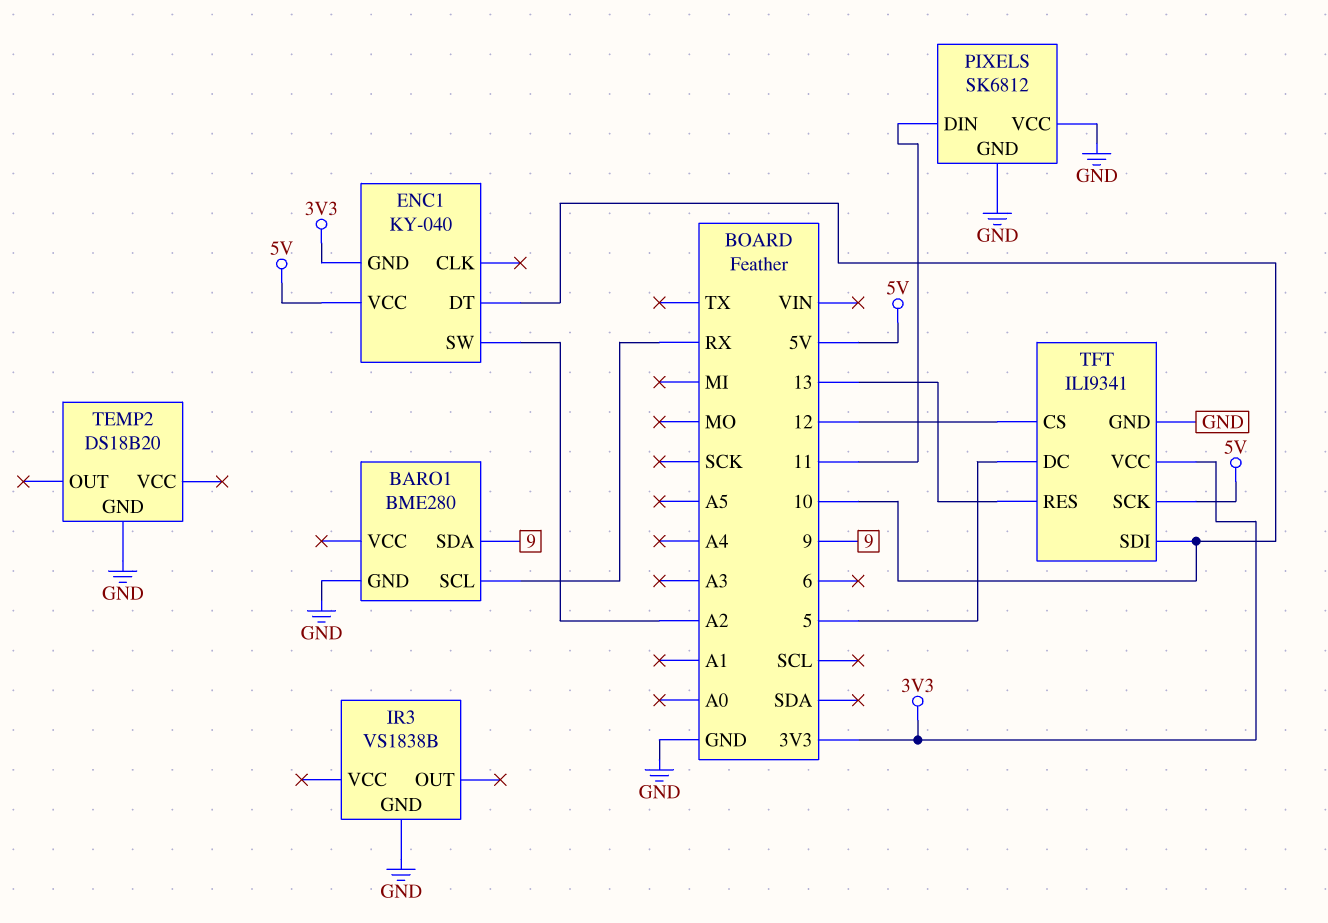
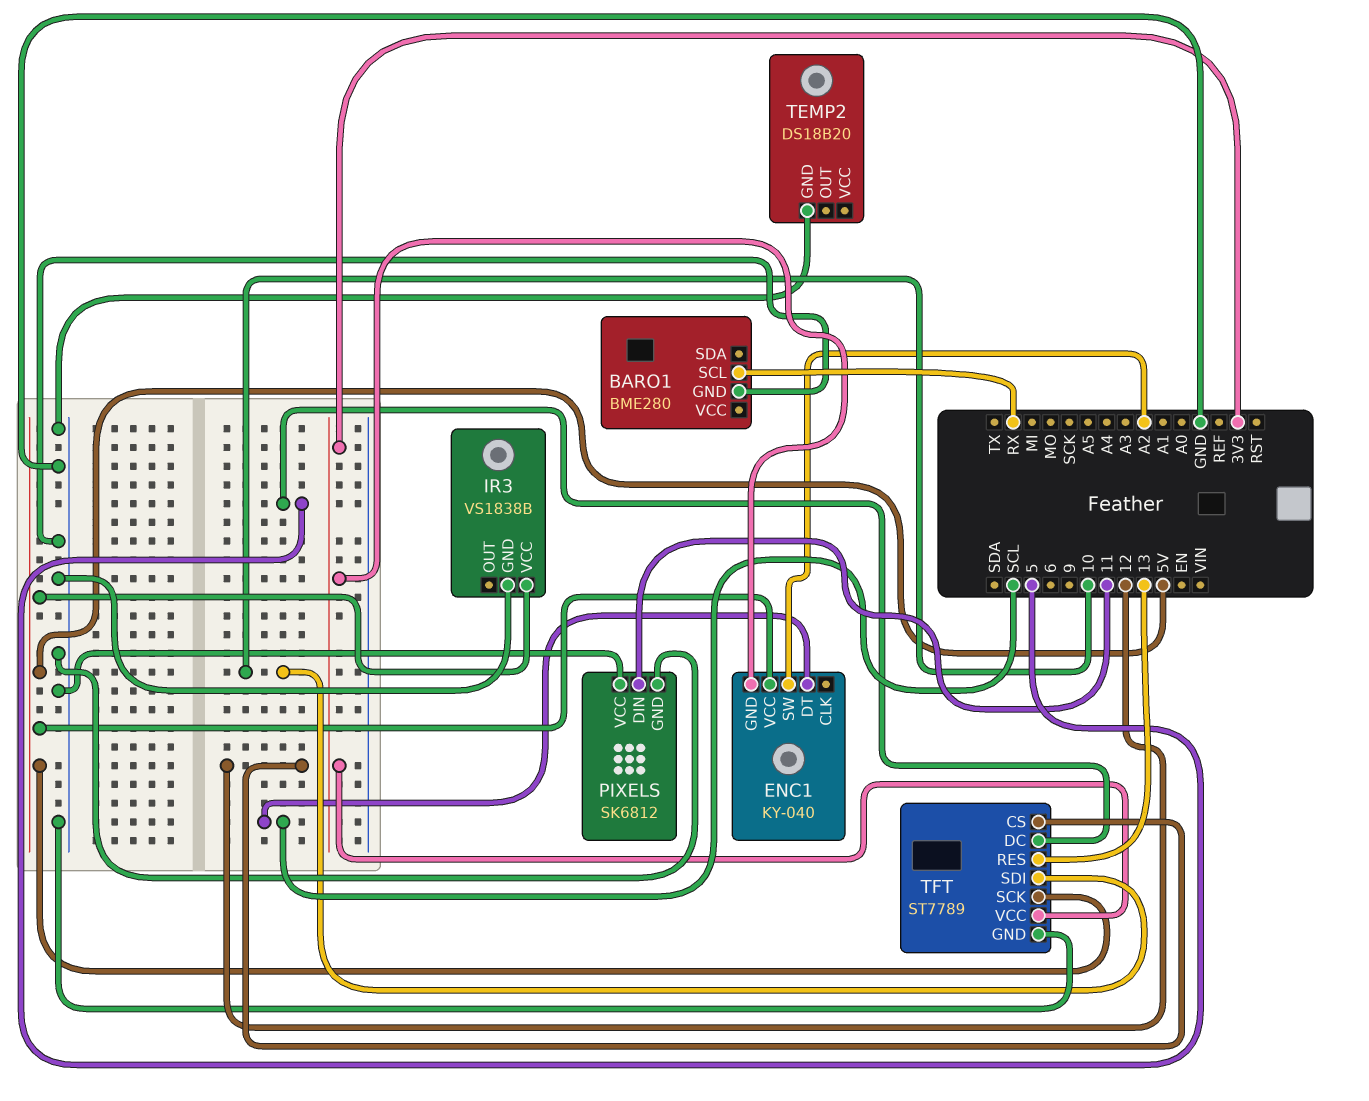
BARO1 pin SDA: 9 -> none
ENC1 pin DT: 10 -> SCL
IR3 pin VCC: none -> 5V
TFT: ILI9341 -> ST7789

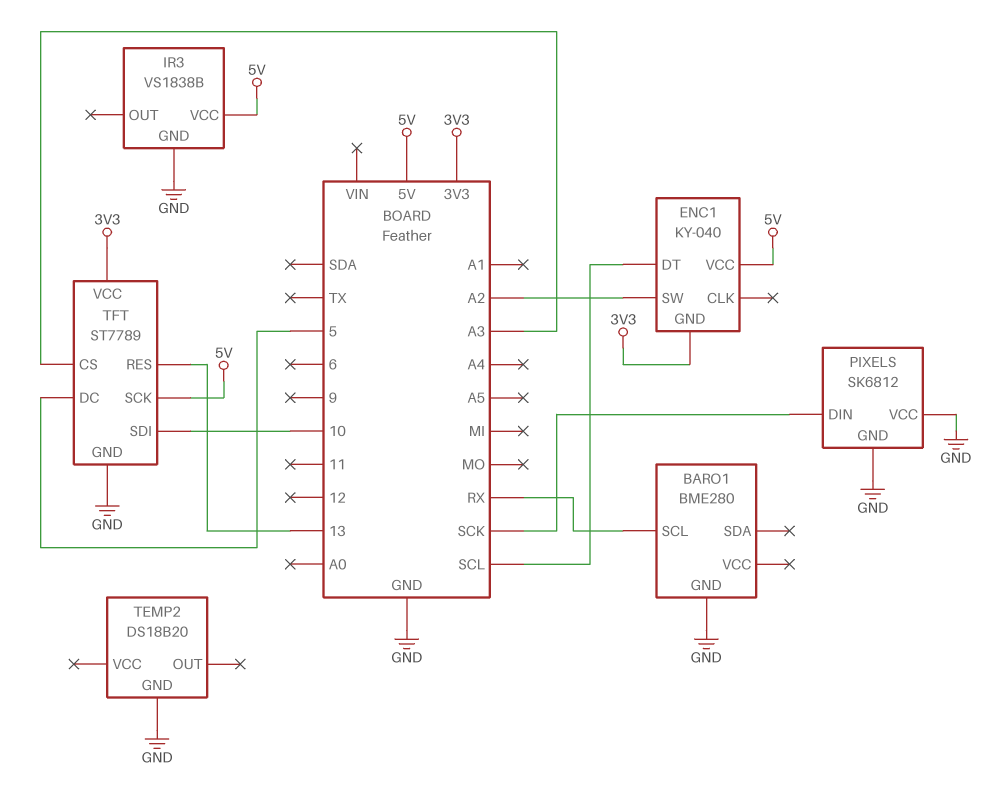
PIXELS pin DIN: 11 -> SCK
TFT pin CS: 12 -> A3

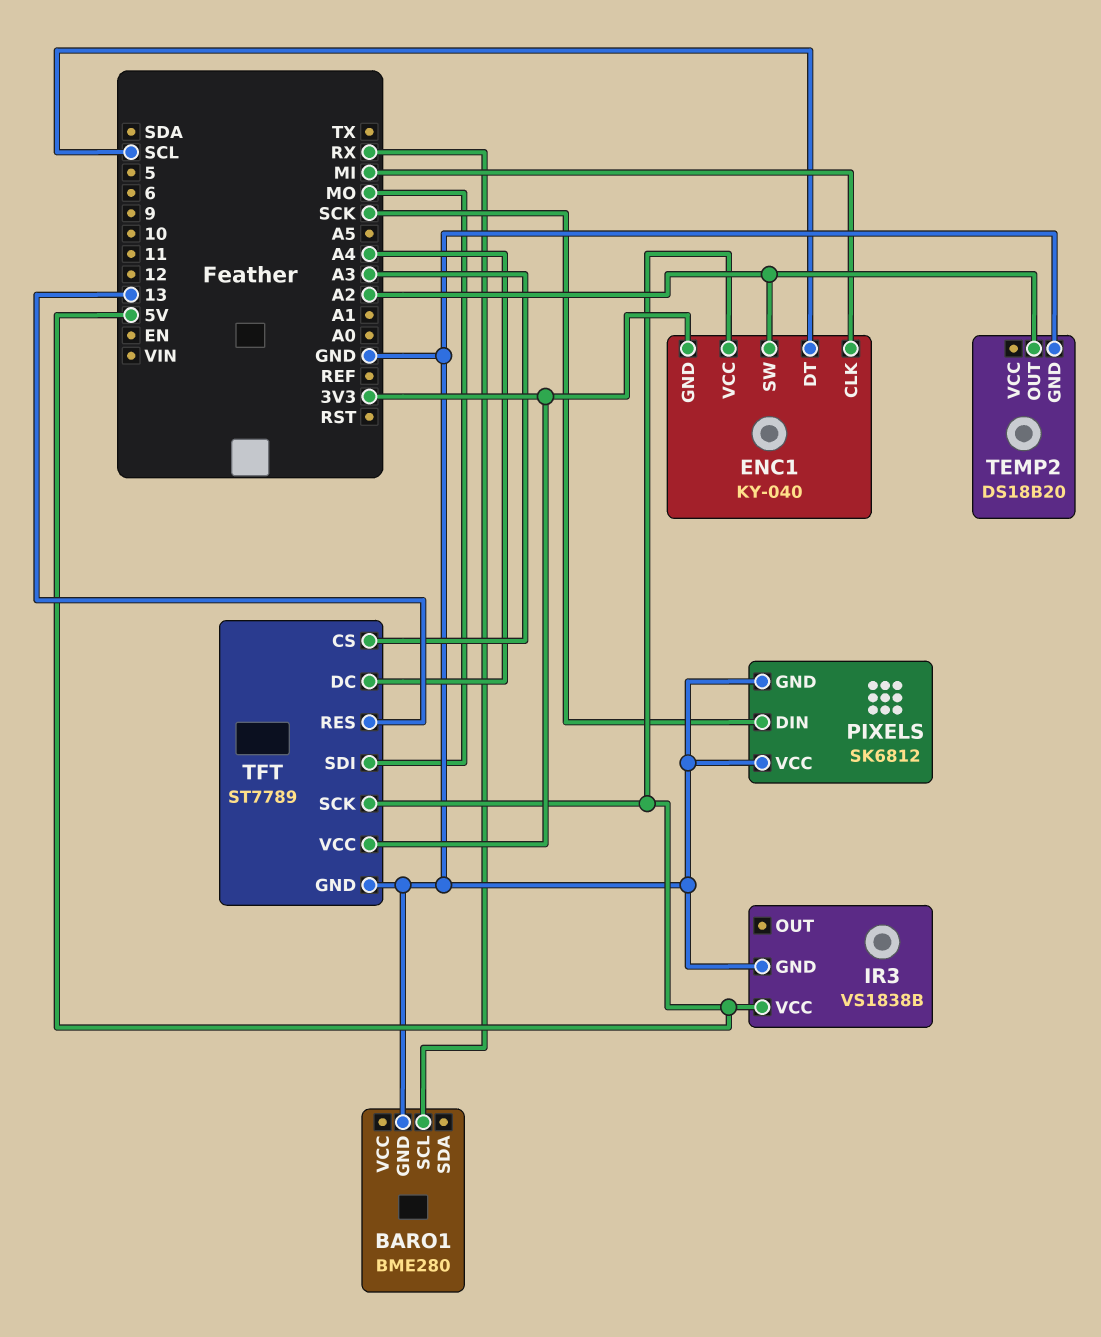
ENC1 pin CLK: none -> MI
TEMP2 pin OUT: none -> A2
TFT pin DC: 5 -> A4
TFT pin SDI: 10 -> MO

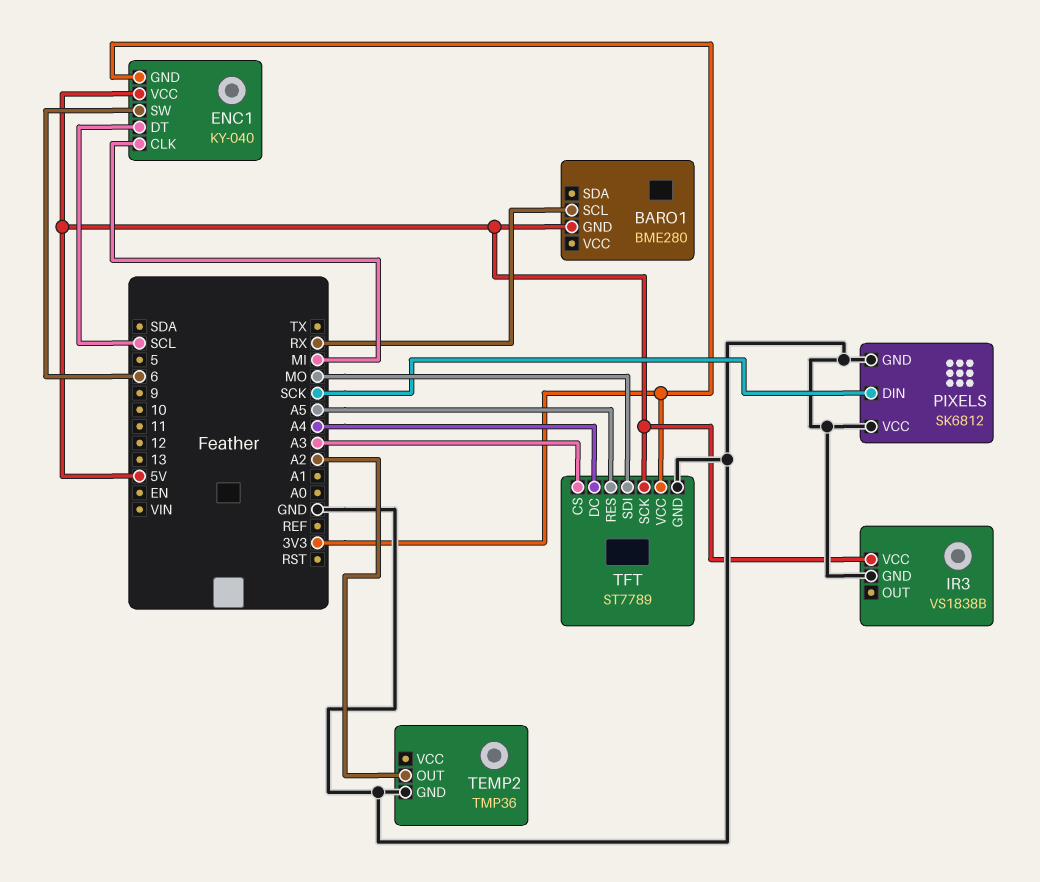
BARO1 pin GND: GND -> 5V
ENC1 pin SW: A2 -> 6
TEMP2: DS18B20 -> TMP36
TFT pin RES: 13 -> A5

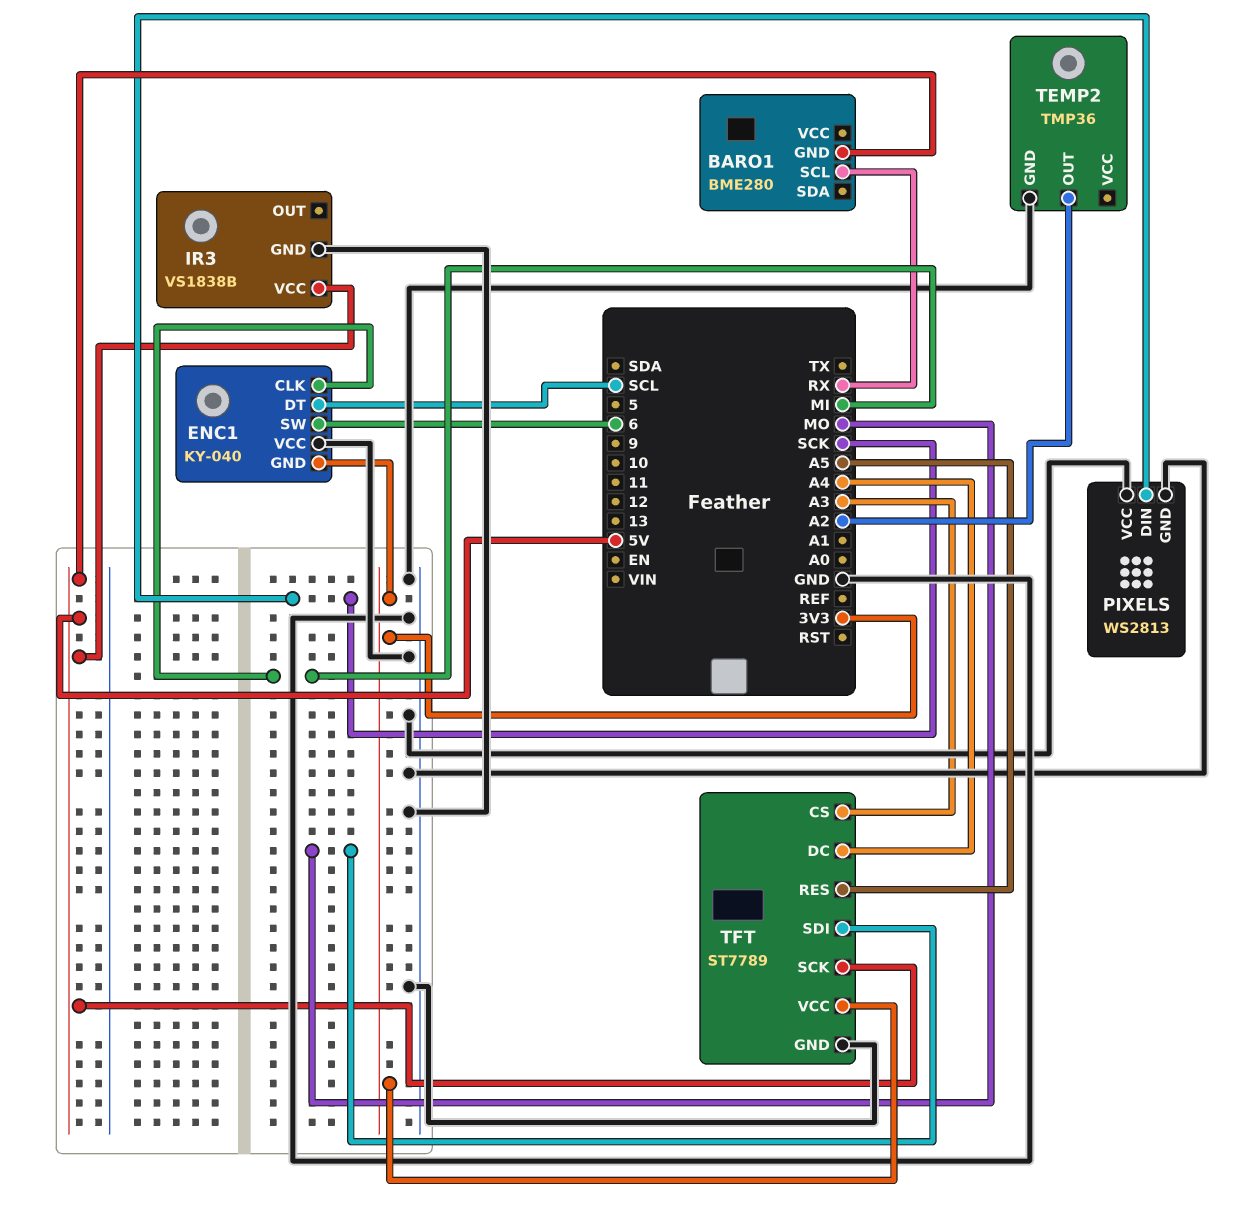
ENC1 pin VCC: 5V -> GND
PIXELS: SK6812 -> WS2813

